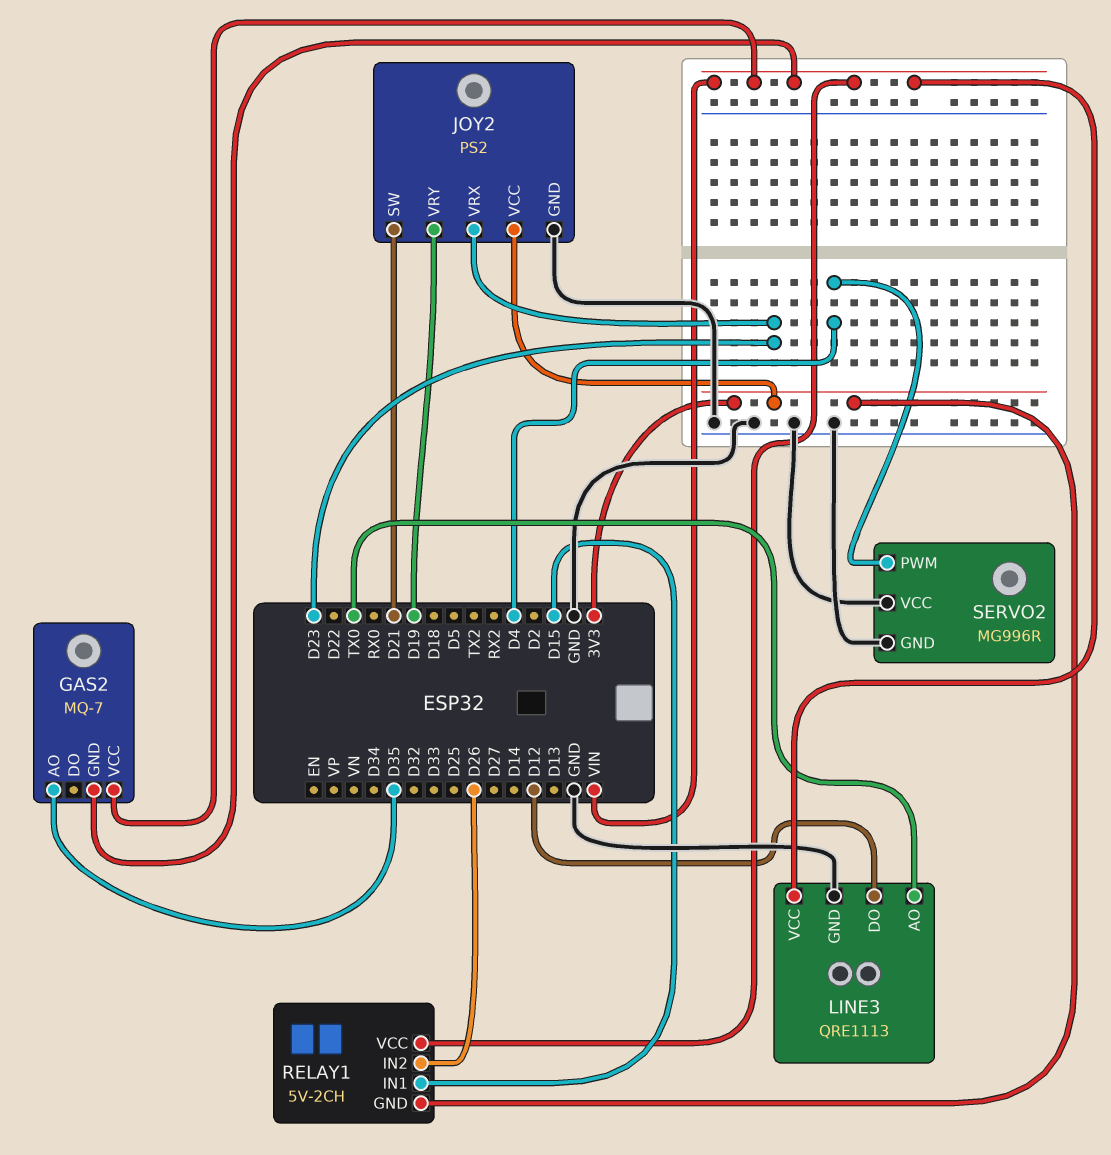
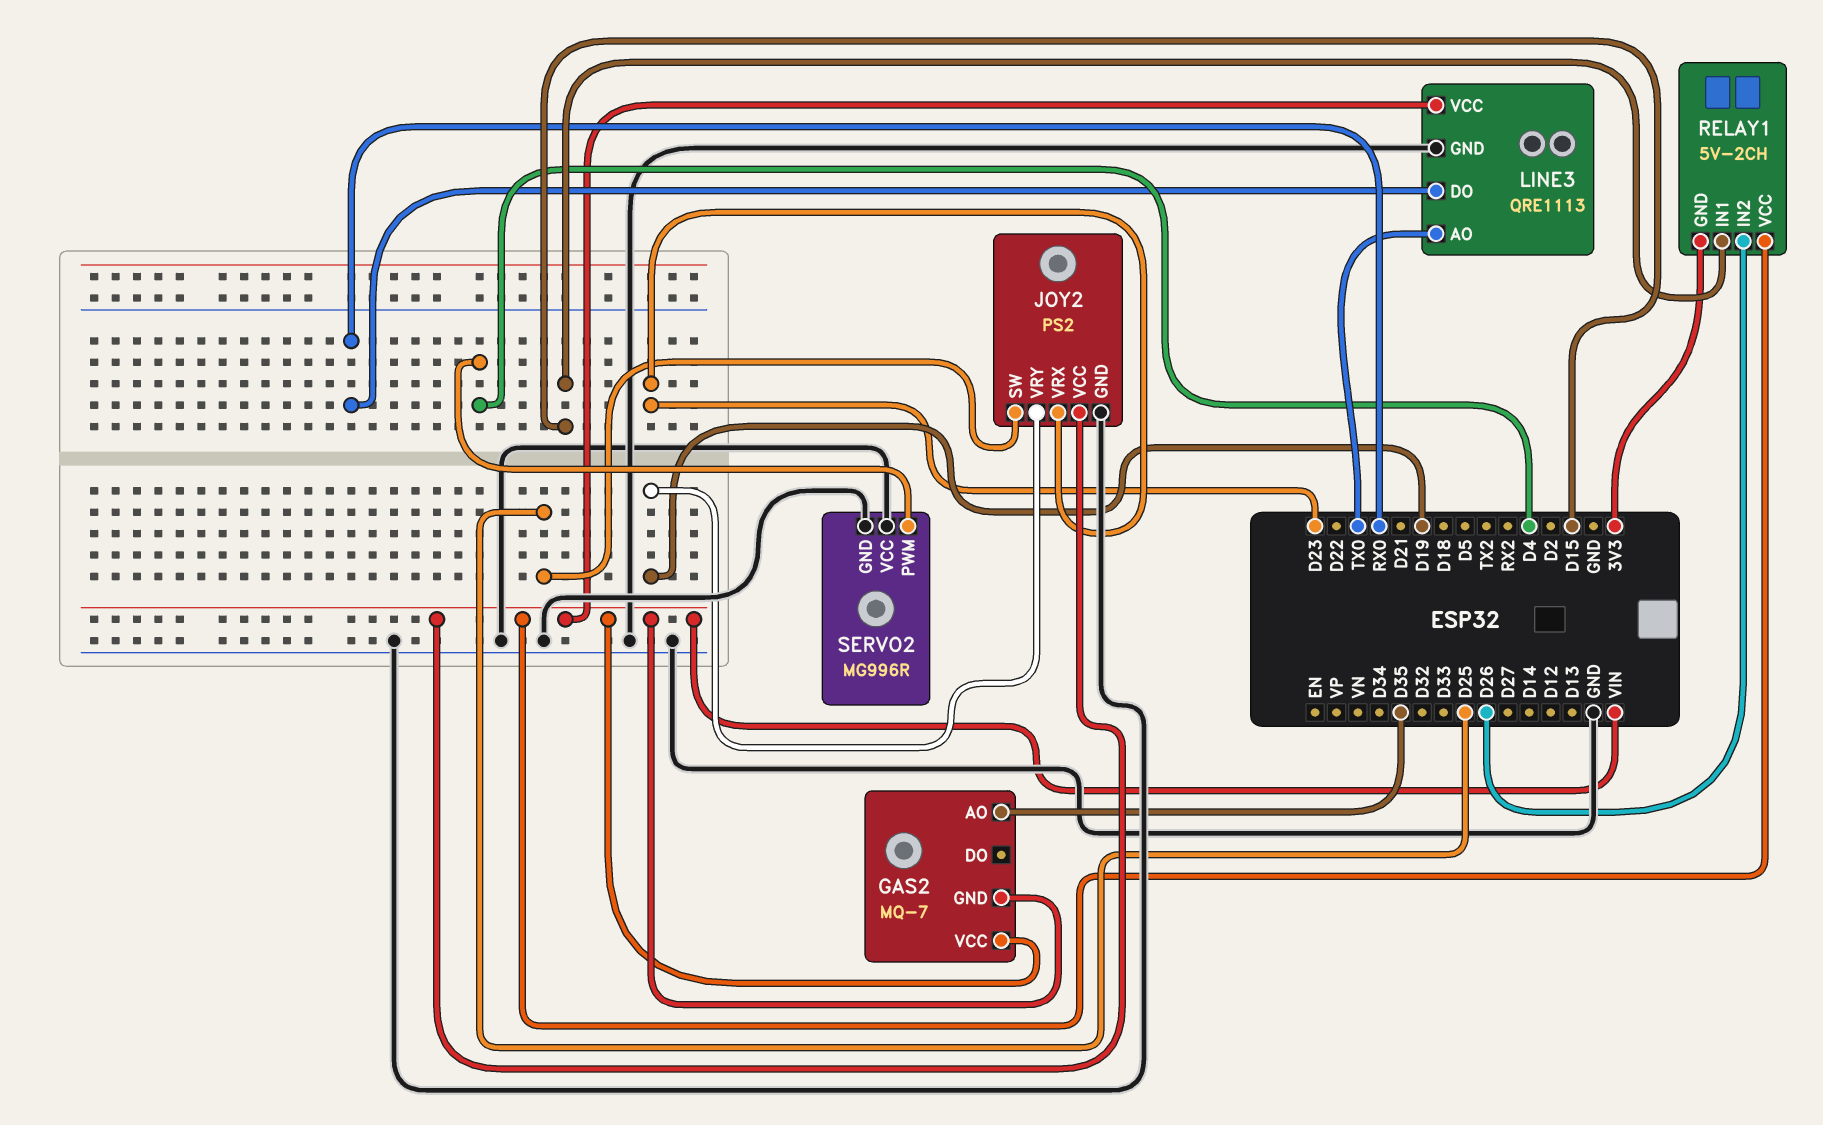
JOY2 pin SW: D21 -> D25
JOY2 pin VCC: 3V3 -> VIN
LINE3 pin DO: D12 -> RX0

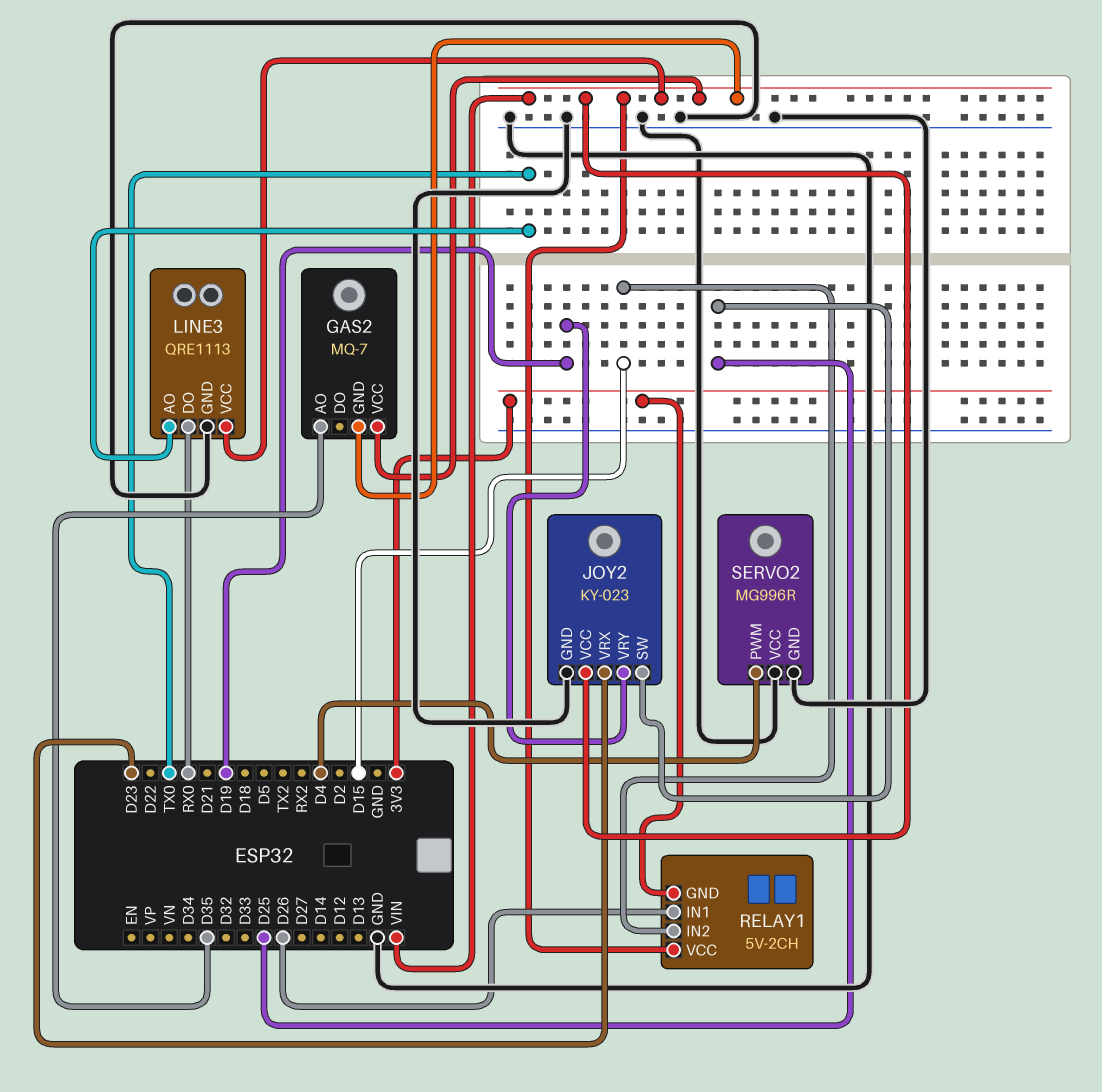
JOY2: PS2 -> KY-023
RELAY1 pin IN1: D15 -> D26
RELAY1 pin IN2: D26 -> D15

